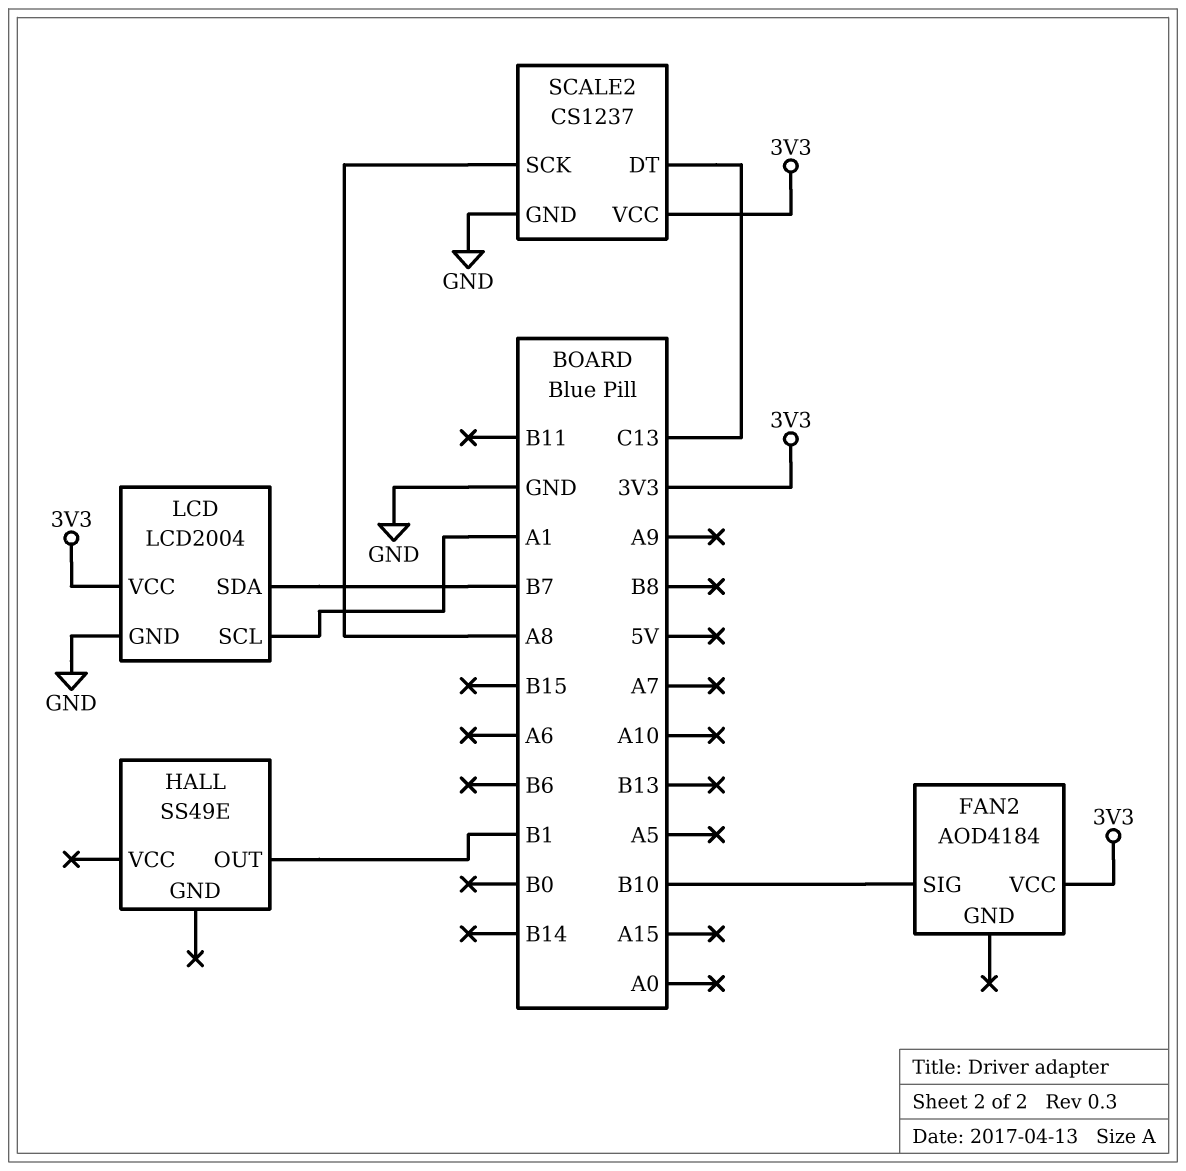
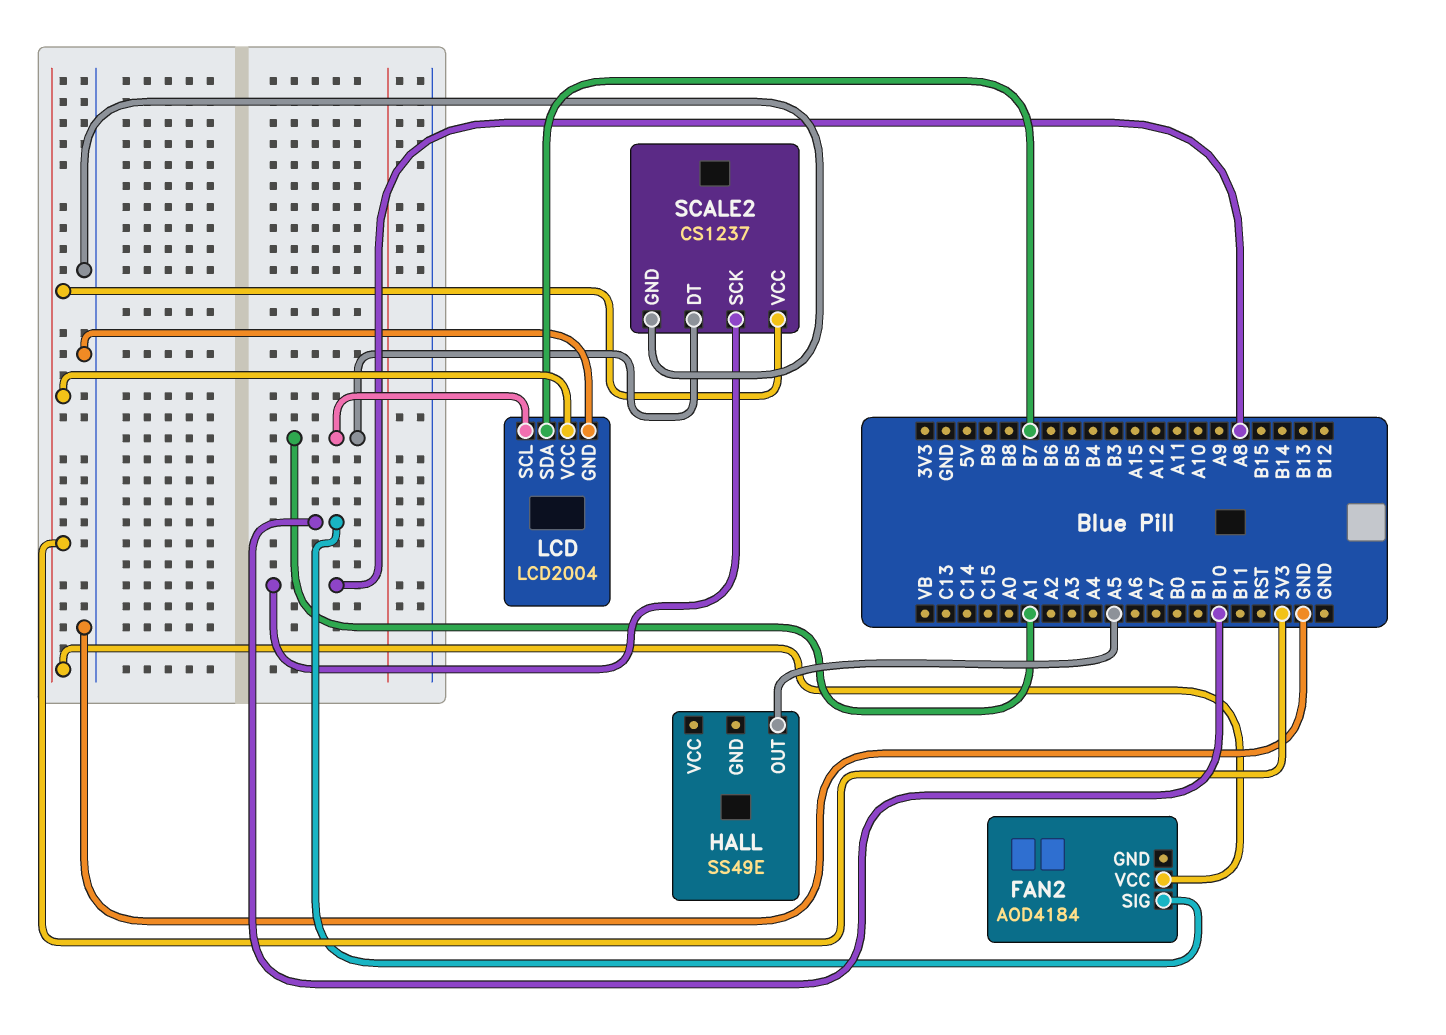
HALL pin OUT: B1 -> A5
SCALE2 pin DT: C13 -> A1

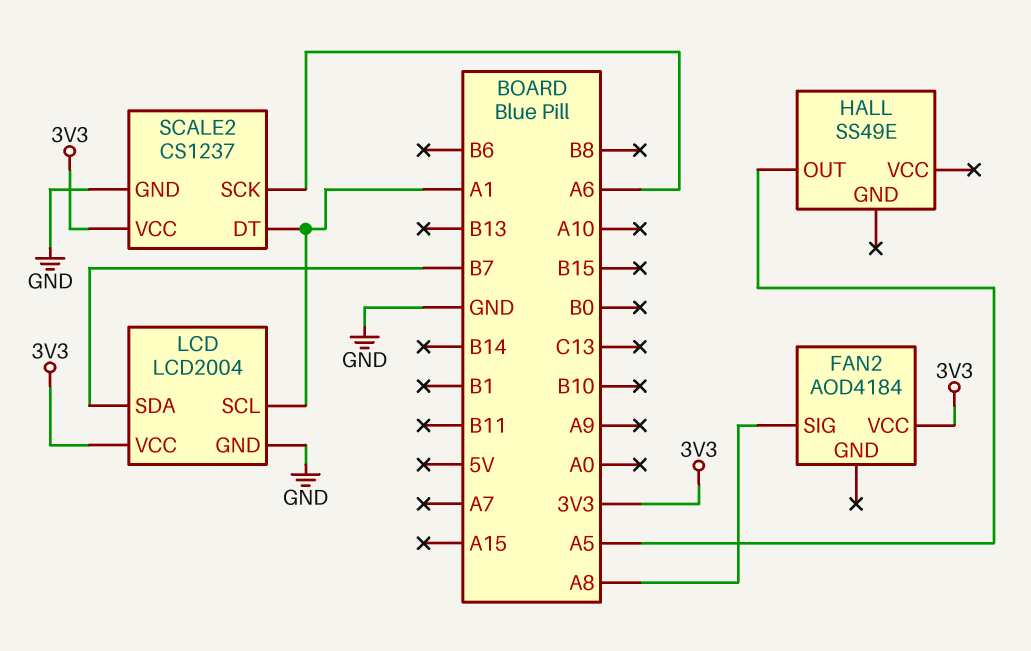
FAN2 pin SIG: B10 -> A8
SCALE2 pin SCK: A8 -> A6

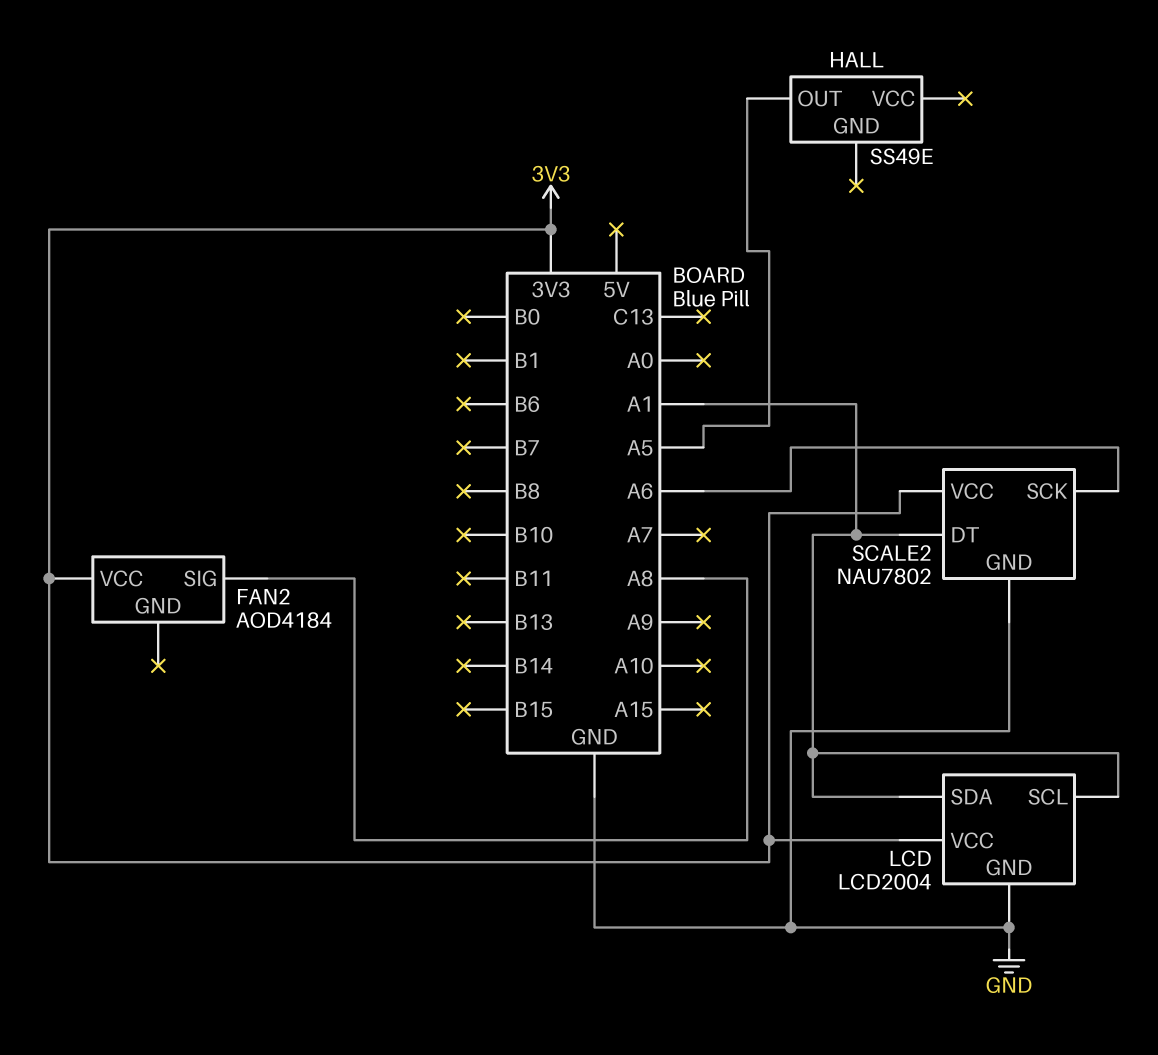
LCD pin SDA: B7 -> A1
SCALE2: CS1237 -> NAU7802

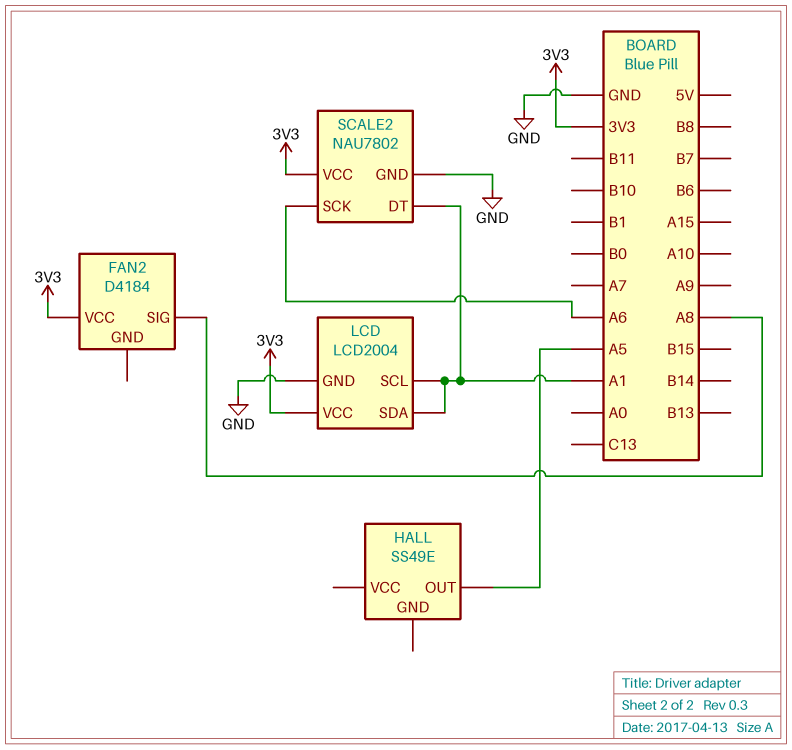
FAN2: AOD4184 -> D4184

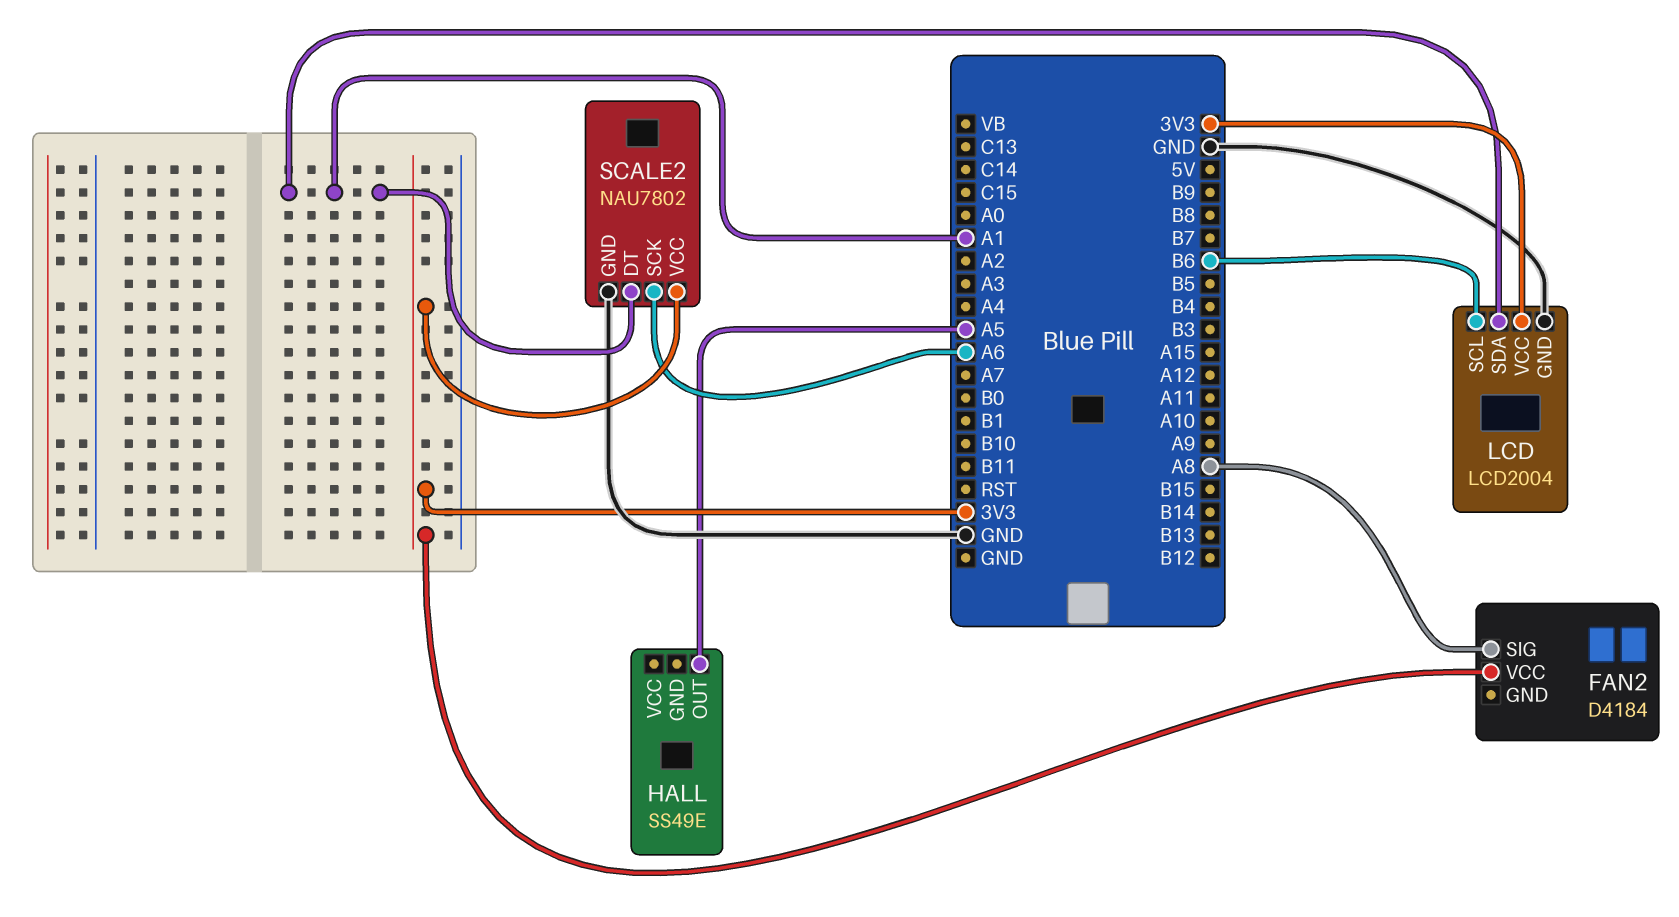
LCD pin SCL: A1 -> B6

